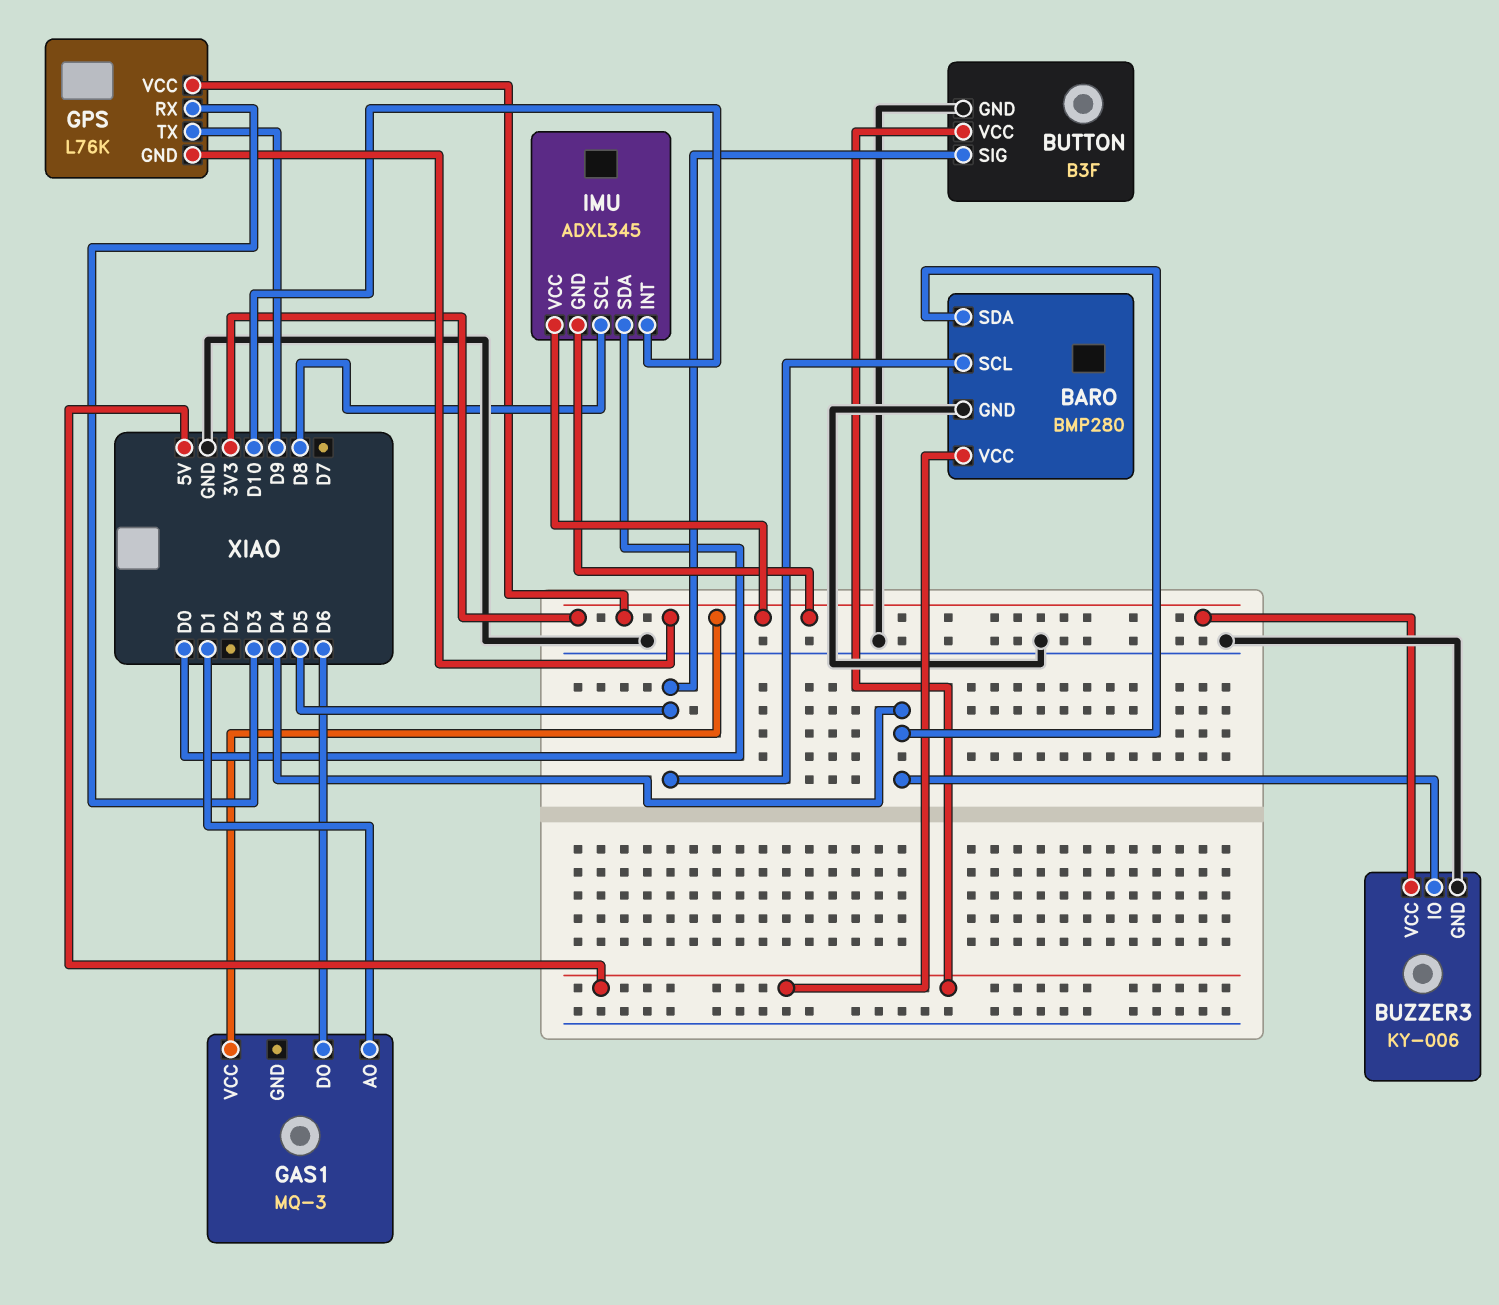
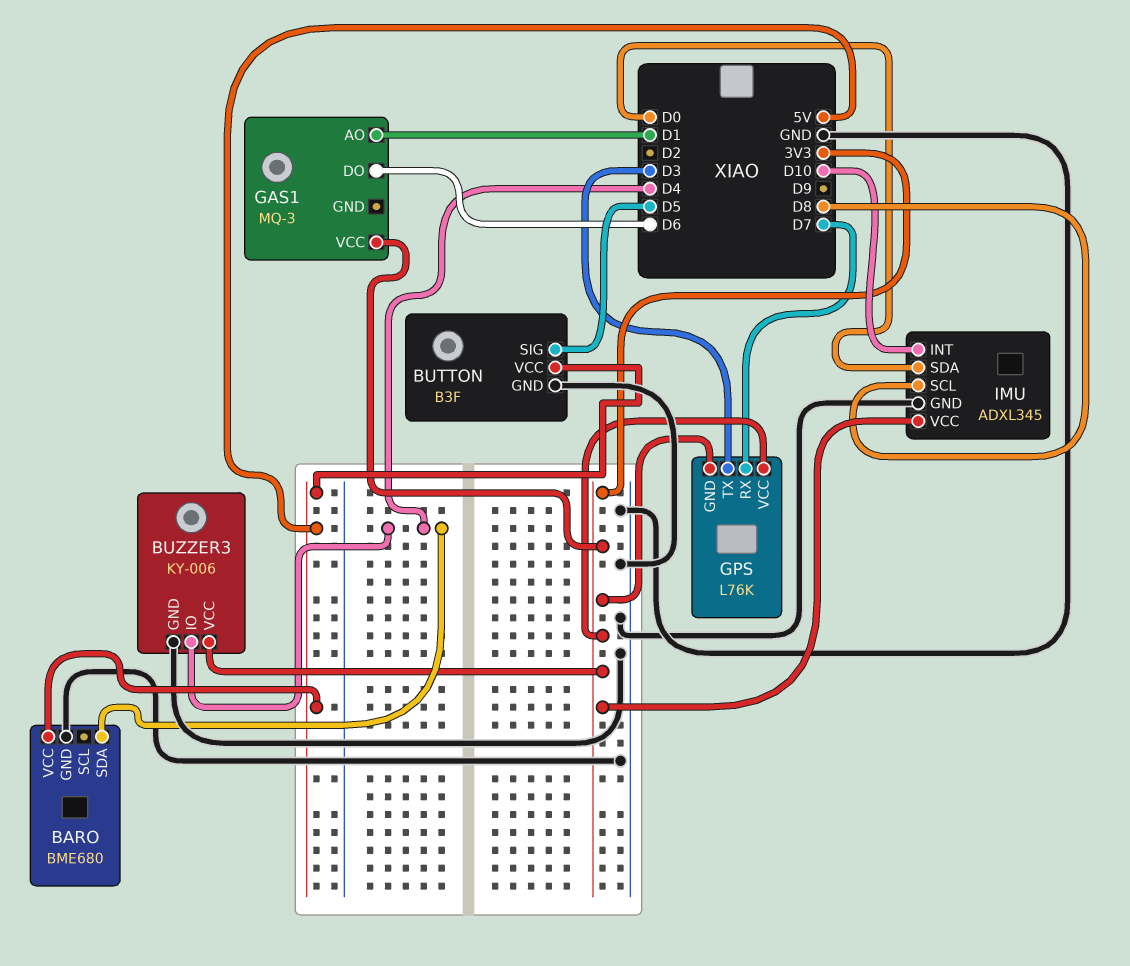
BARO: BMP280 -> BME680
BARO pin SCL: D5 -> none
GPS pin RX: D3 -> D7
GPS pin TX: D9 -> D3
IMU pin GND: 3V3 -> GND

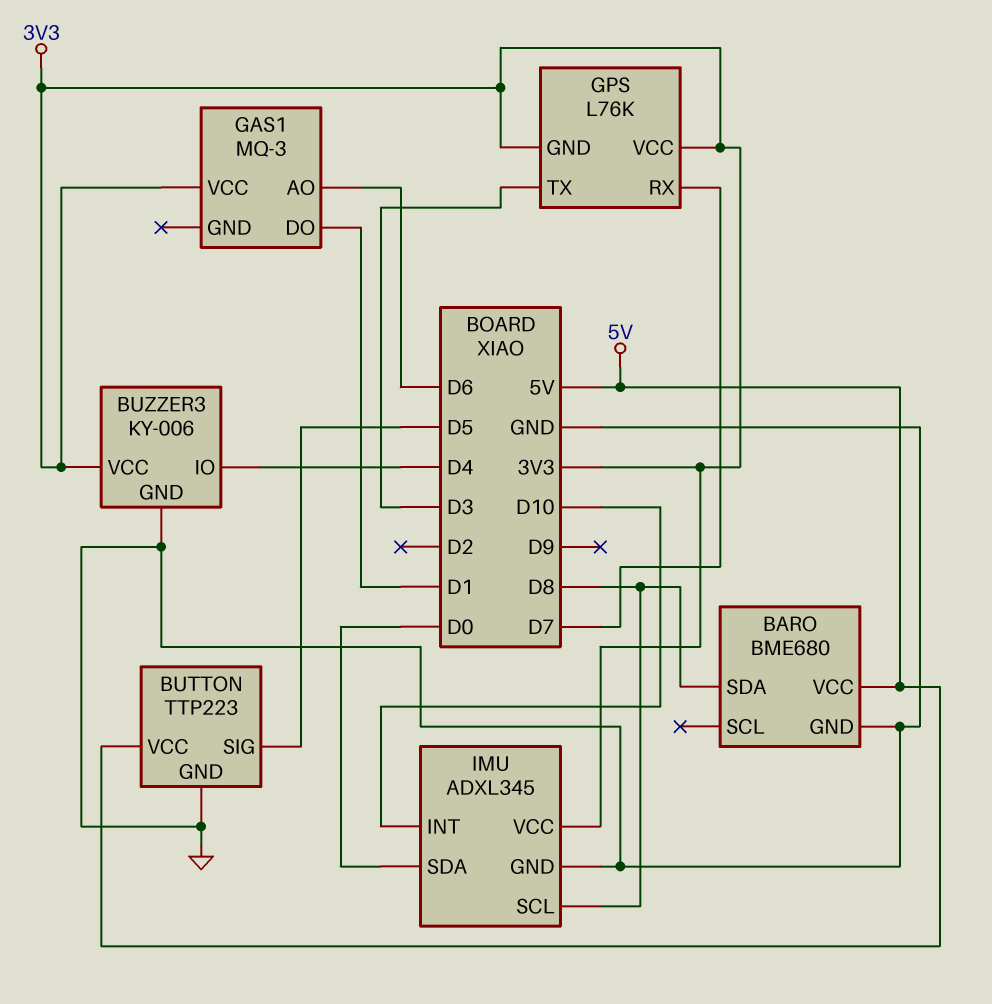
BARO pin SDA: D4 -> D8
BUTTON: B3F -> TTP223
GAS1 pin AO: D1 -> D6
GAS1 pin DO: D6 -> D1

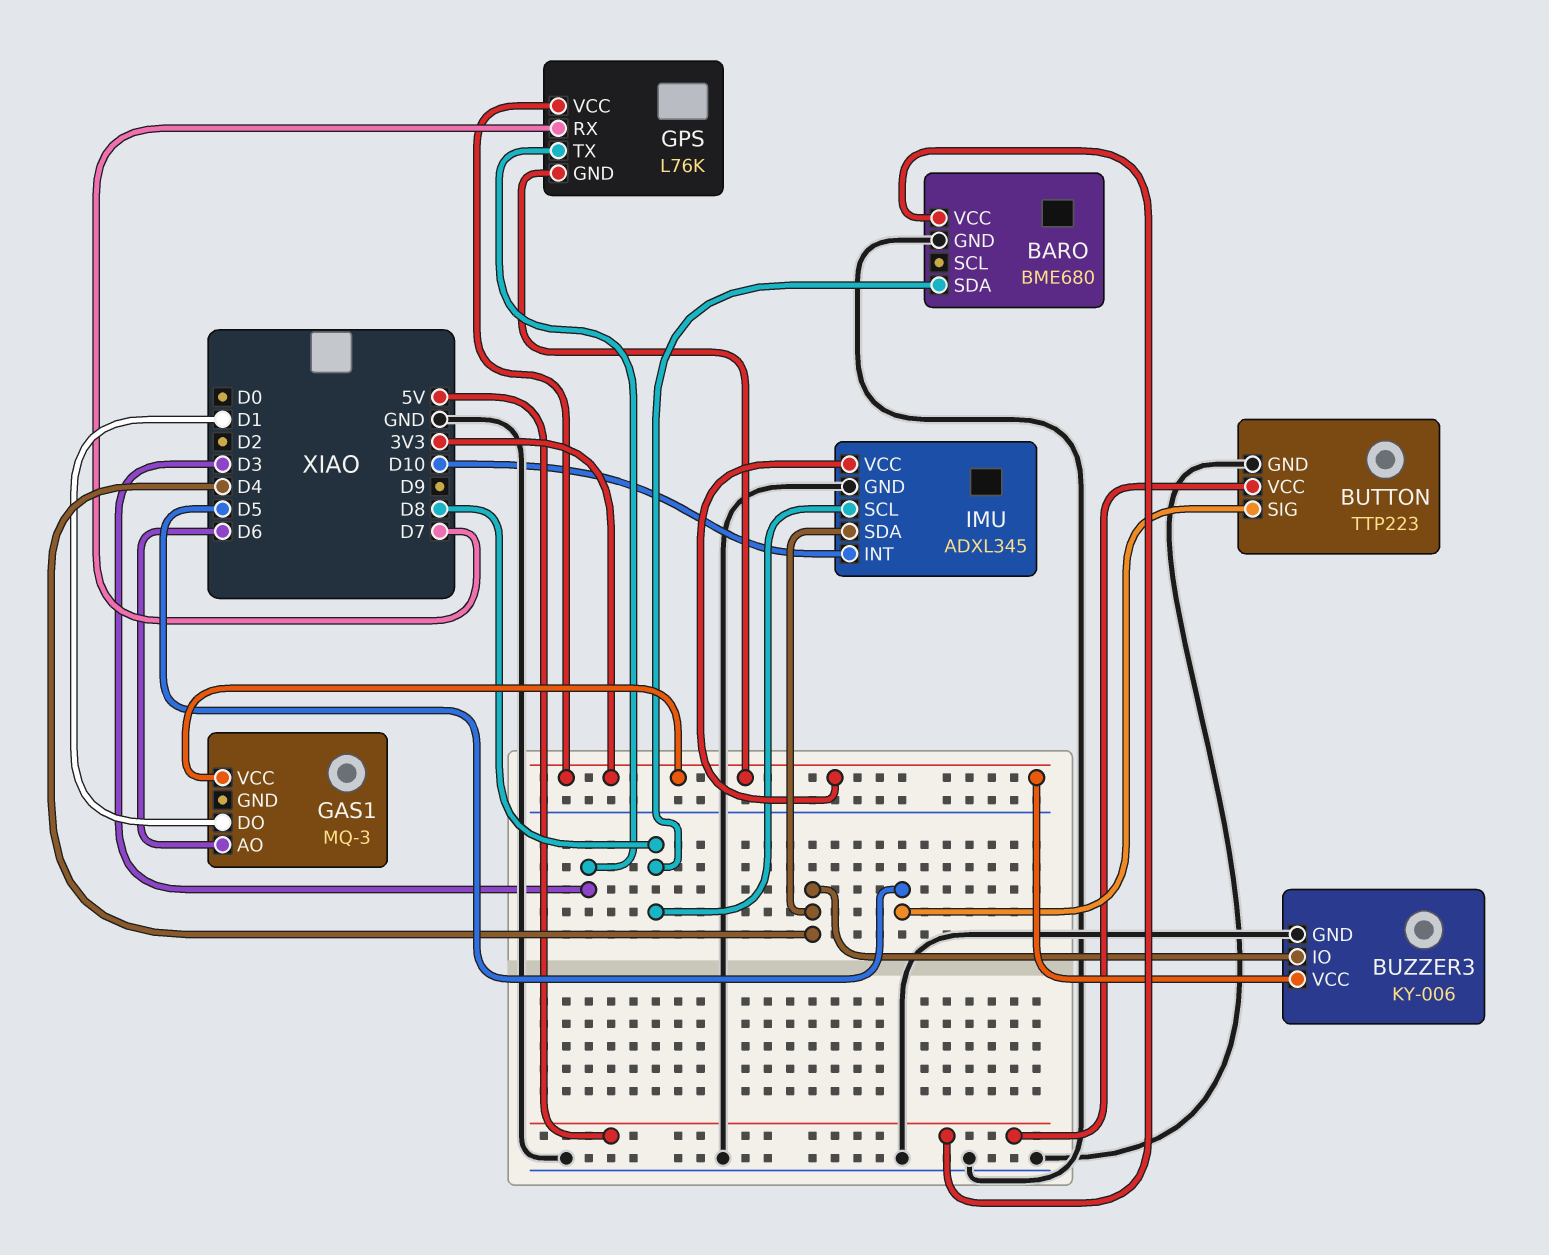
IMU pin SDA: D0 -> D4

